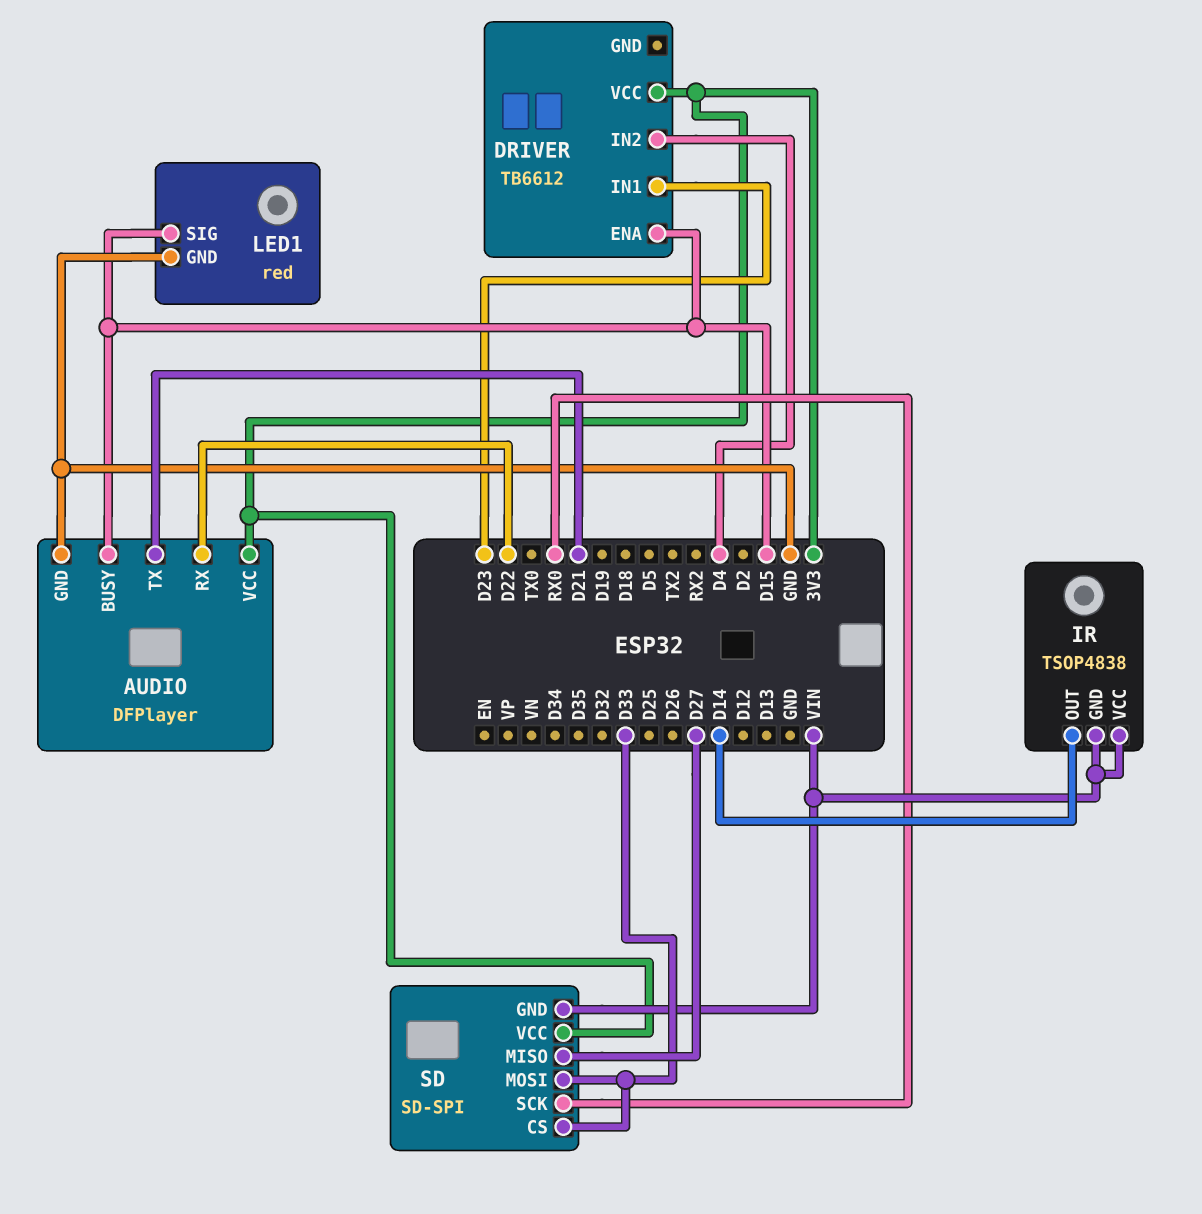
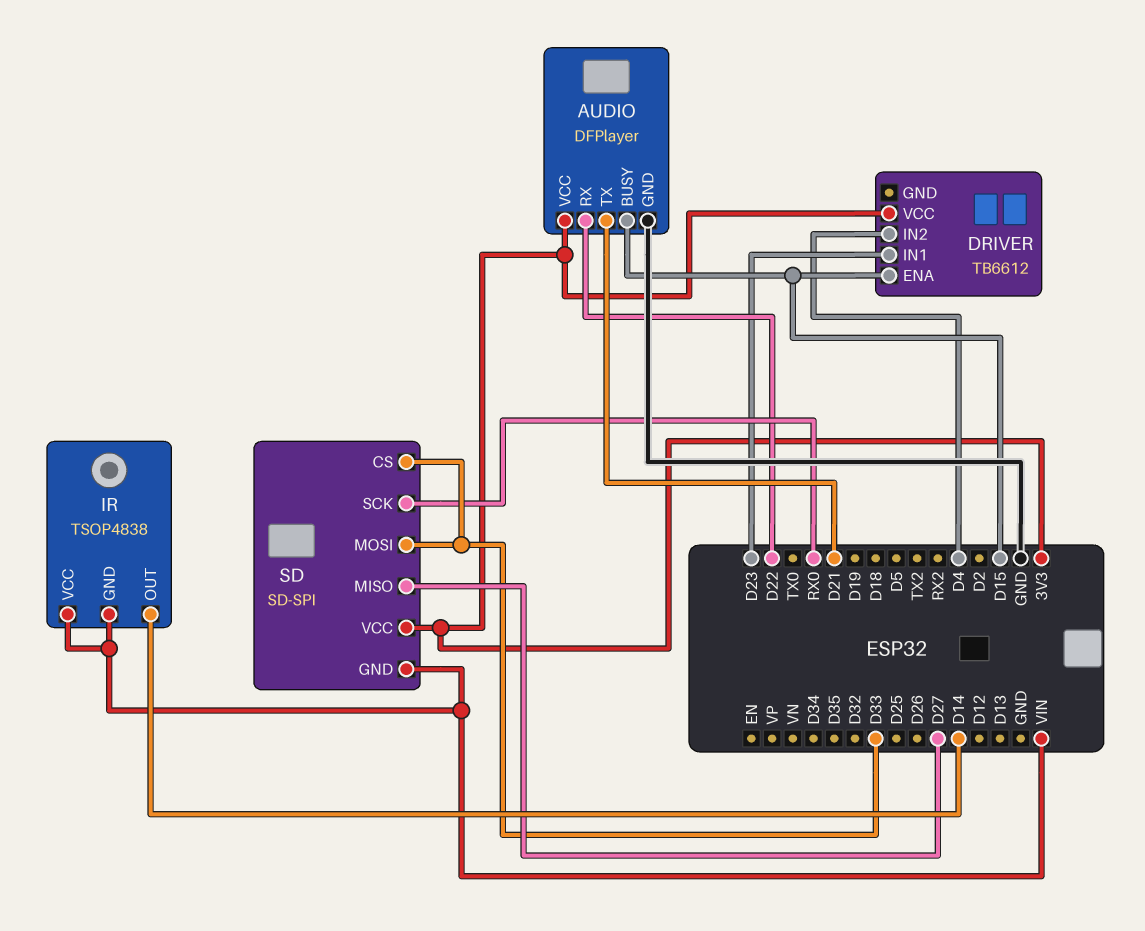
LED1: red -> none
LED1 pin GND: GND -> none
LED1 pin SIG: D15 -> none

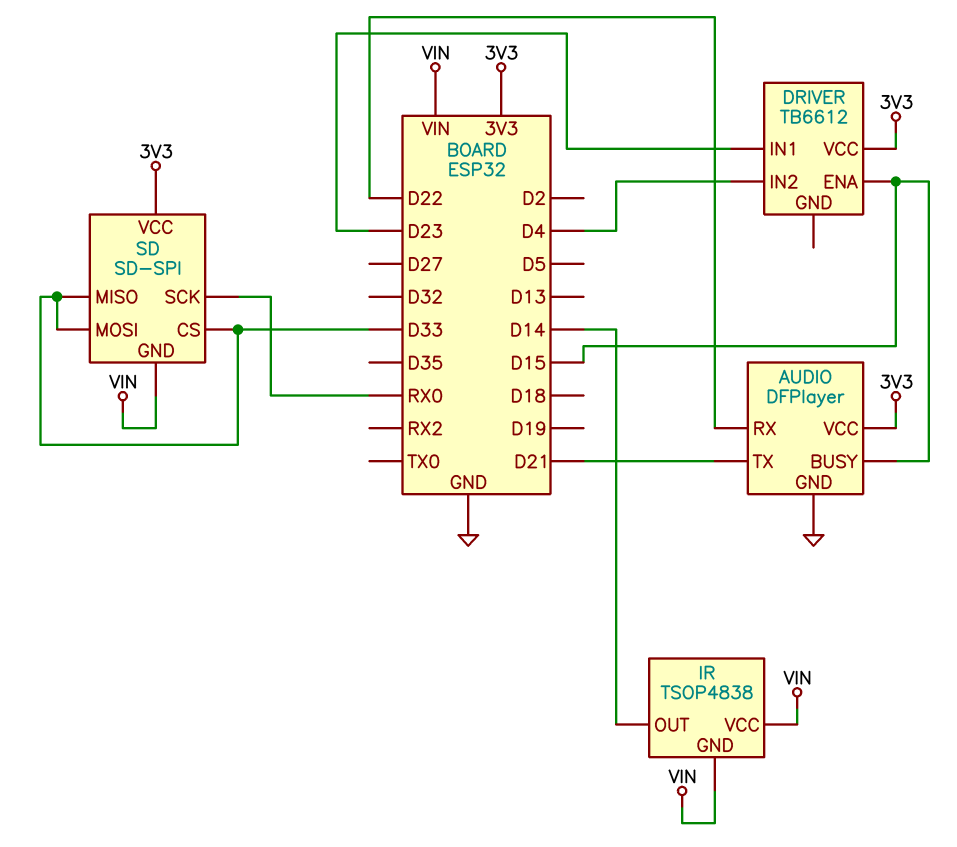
SD pin MISO: D27 -> D33

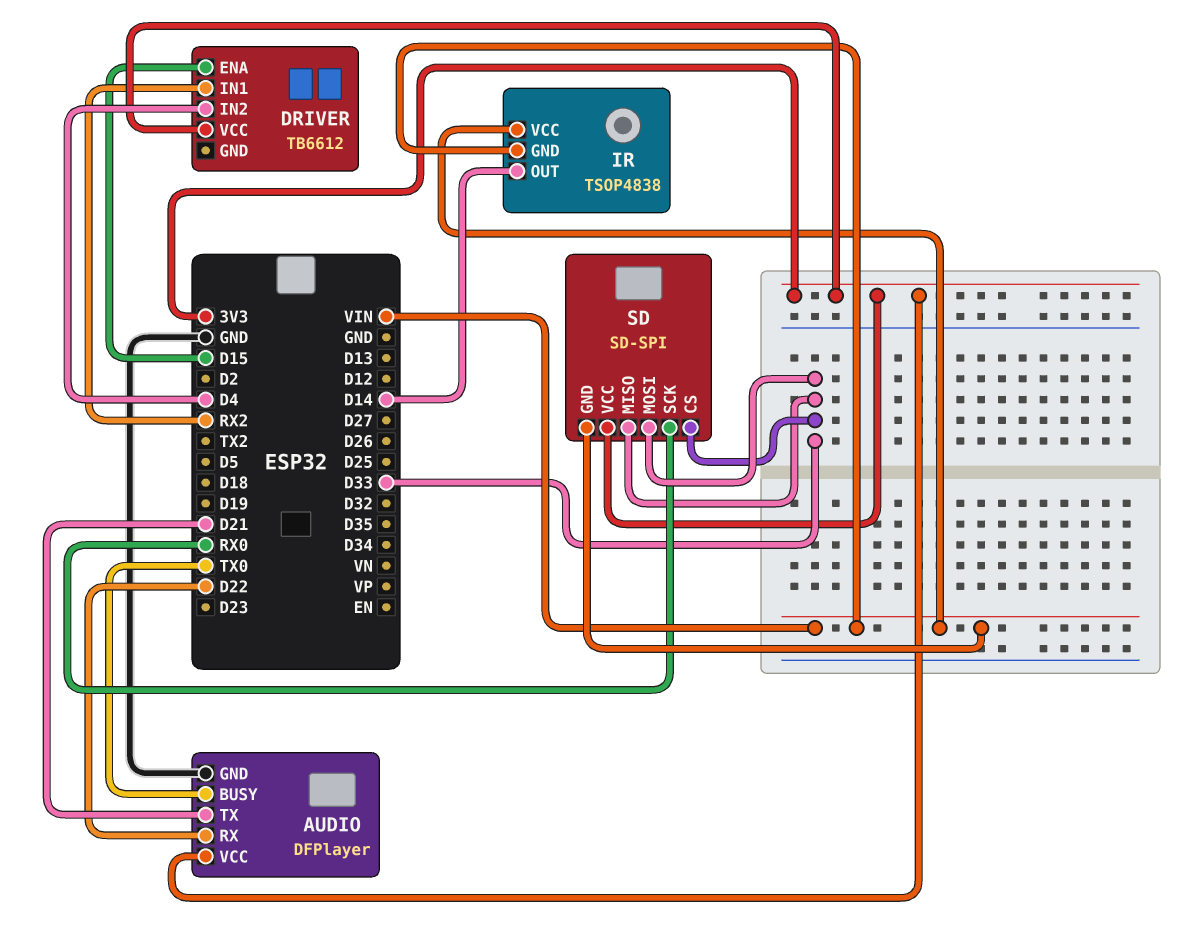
AUDIO pin BUSY: D15 -> TX0
DRIVER pin IN1: D23 -> RX2

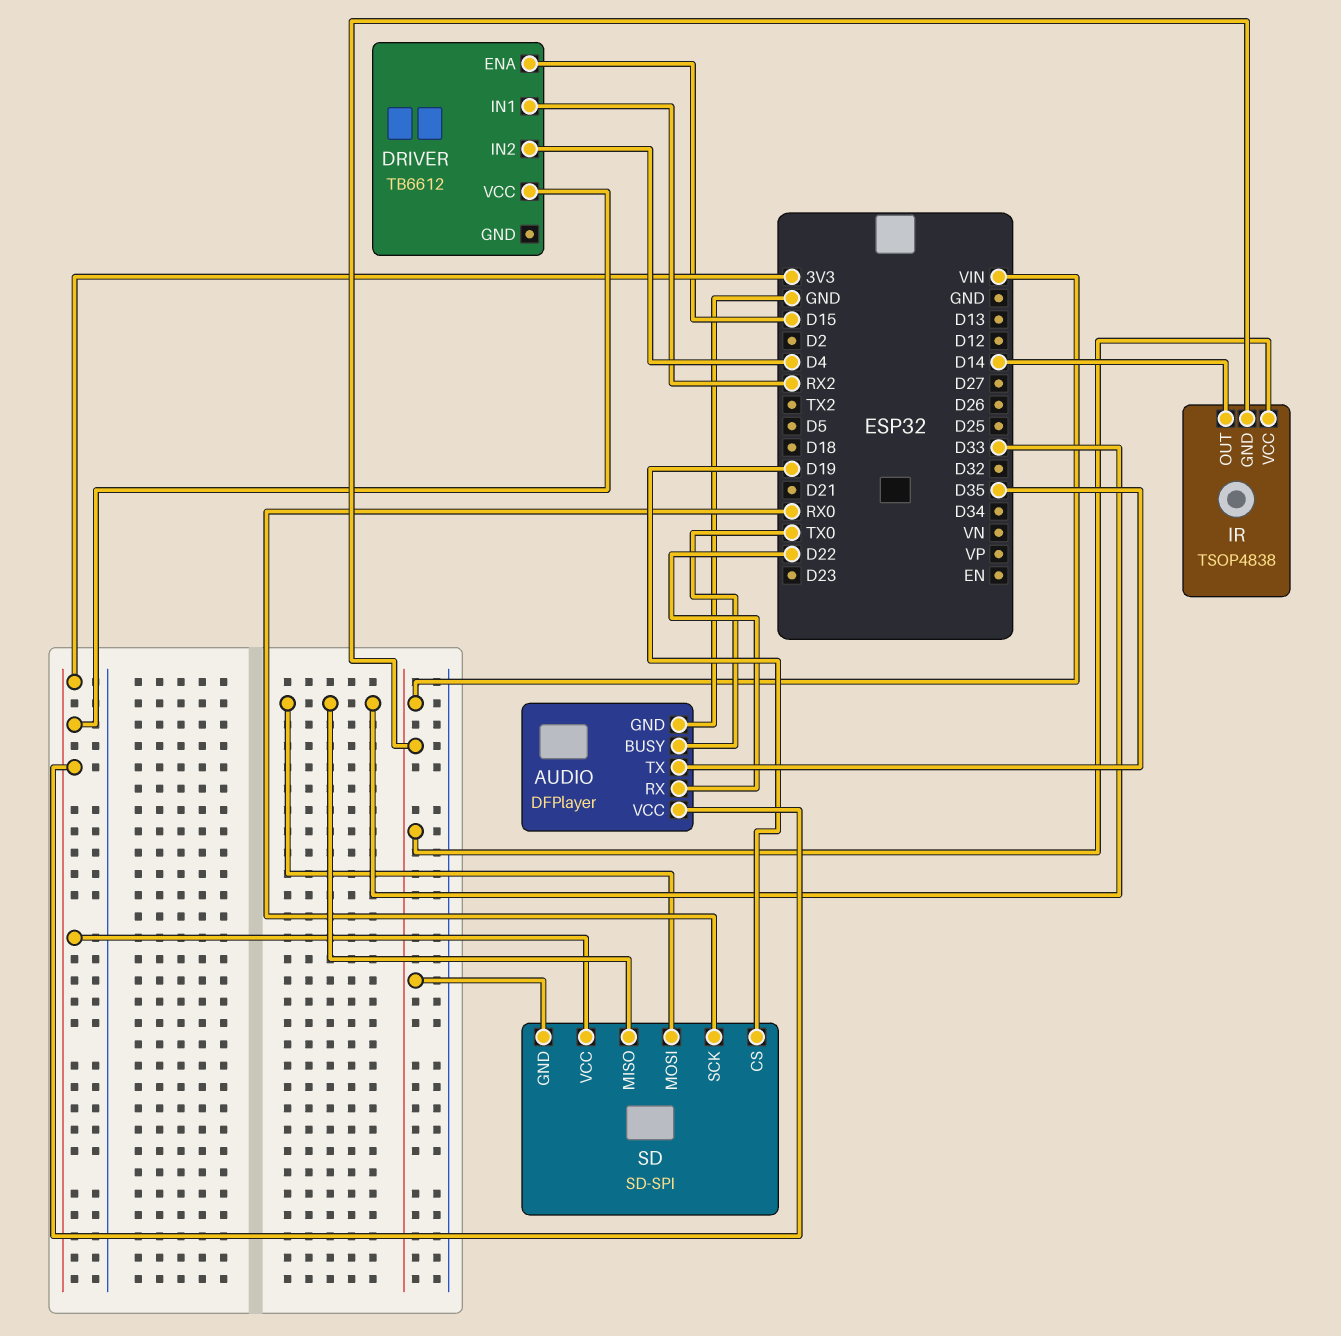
AUDIO pin TX: D21 -> D35
SD pin CS: D33 -> D19

